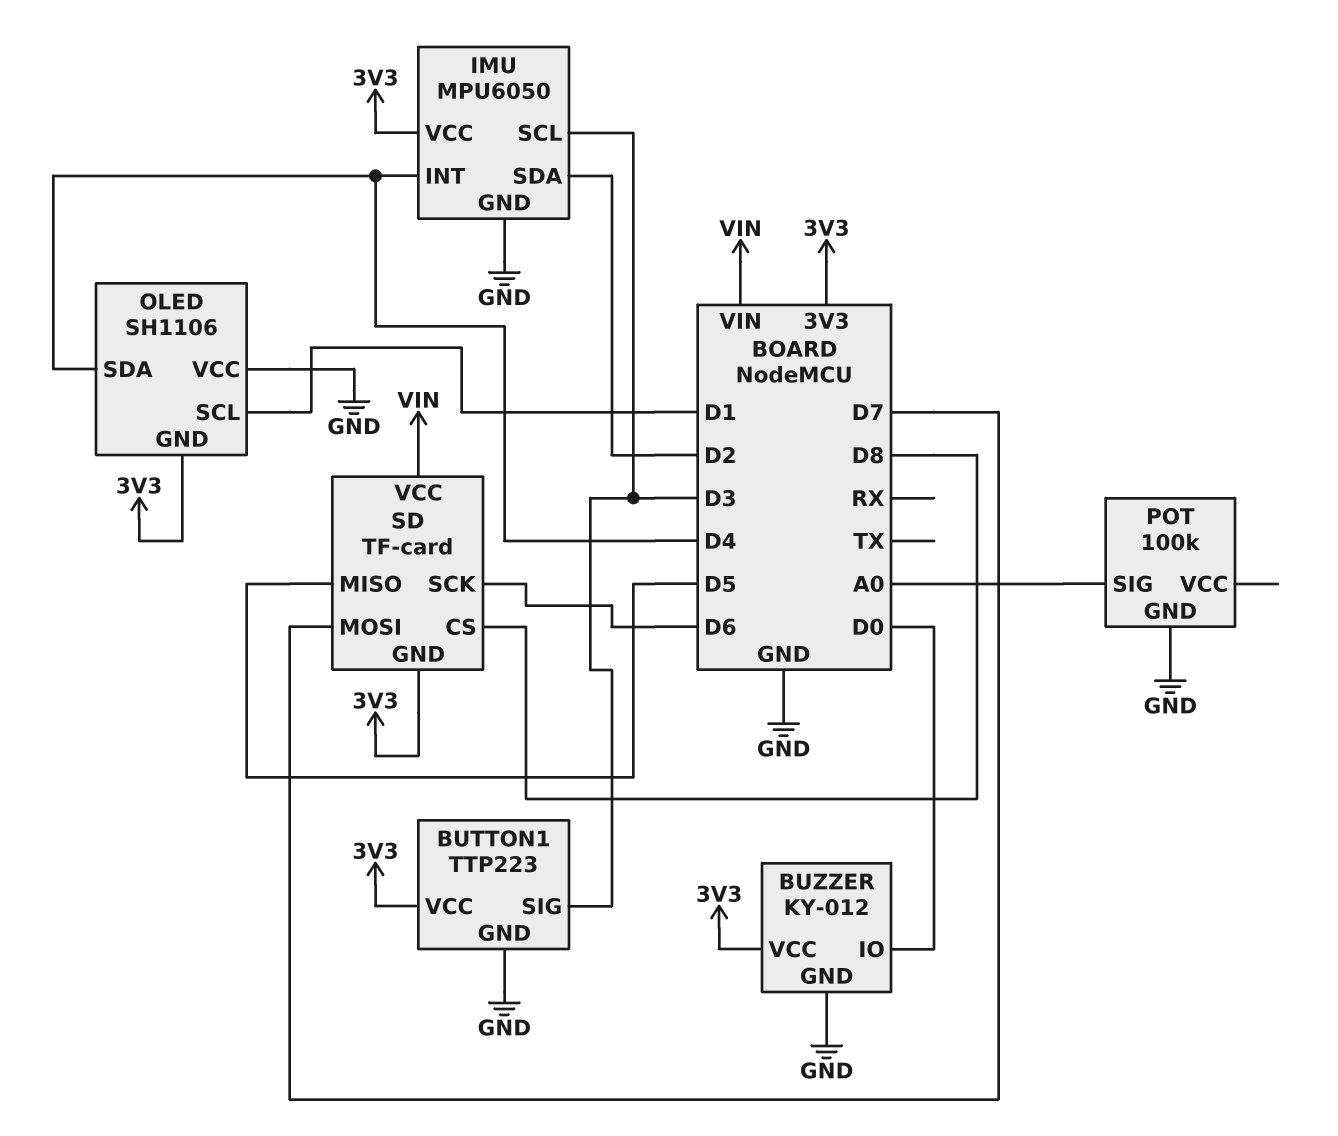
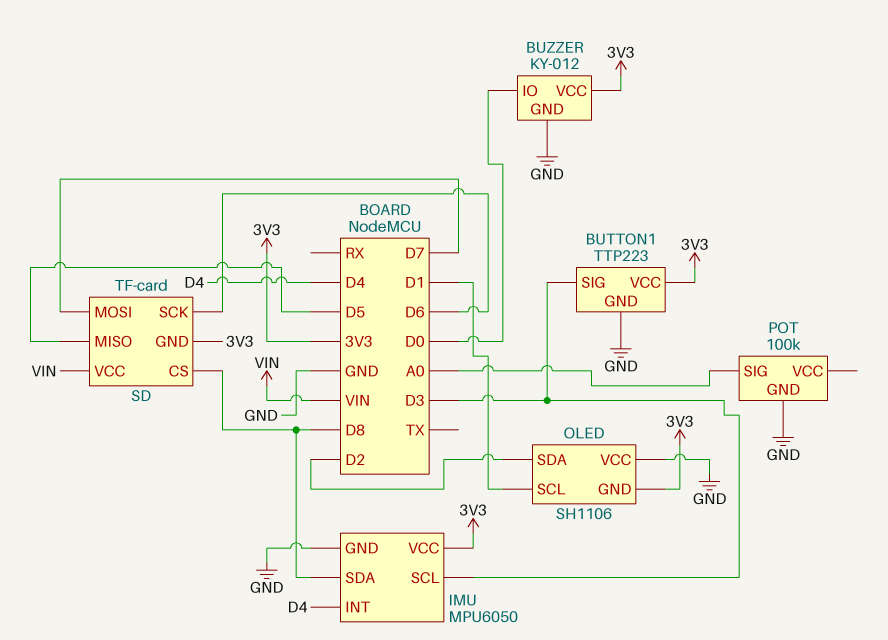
IMU pin SDA: D2 -> D8
OLED pin SDA: D4 -> D2

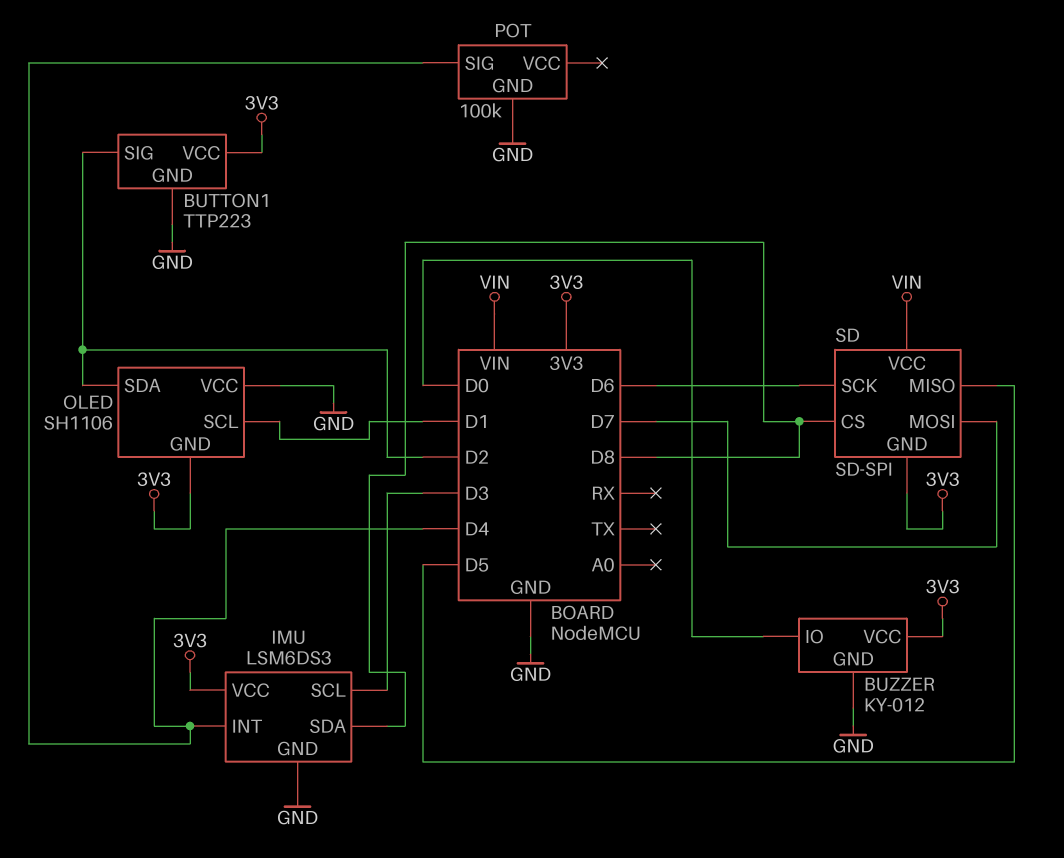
BUTTON1 pin SIG: D3 -> D2
IMU: MPU6050 -> LSM6DS3
POT pin SIG: A0 -> D4
SD: TF-card -> SD-SPI

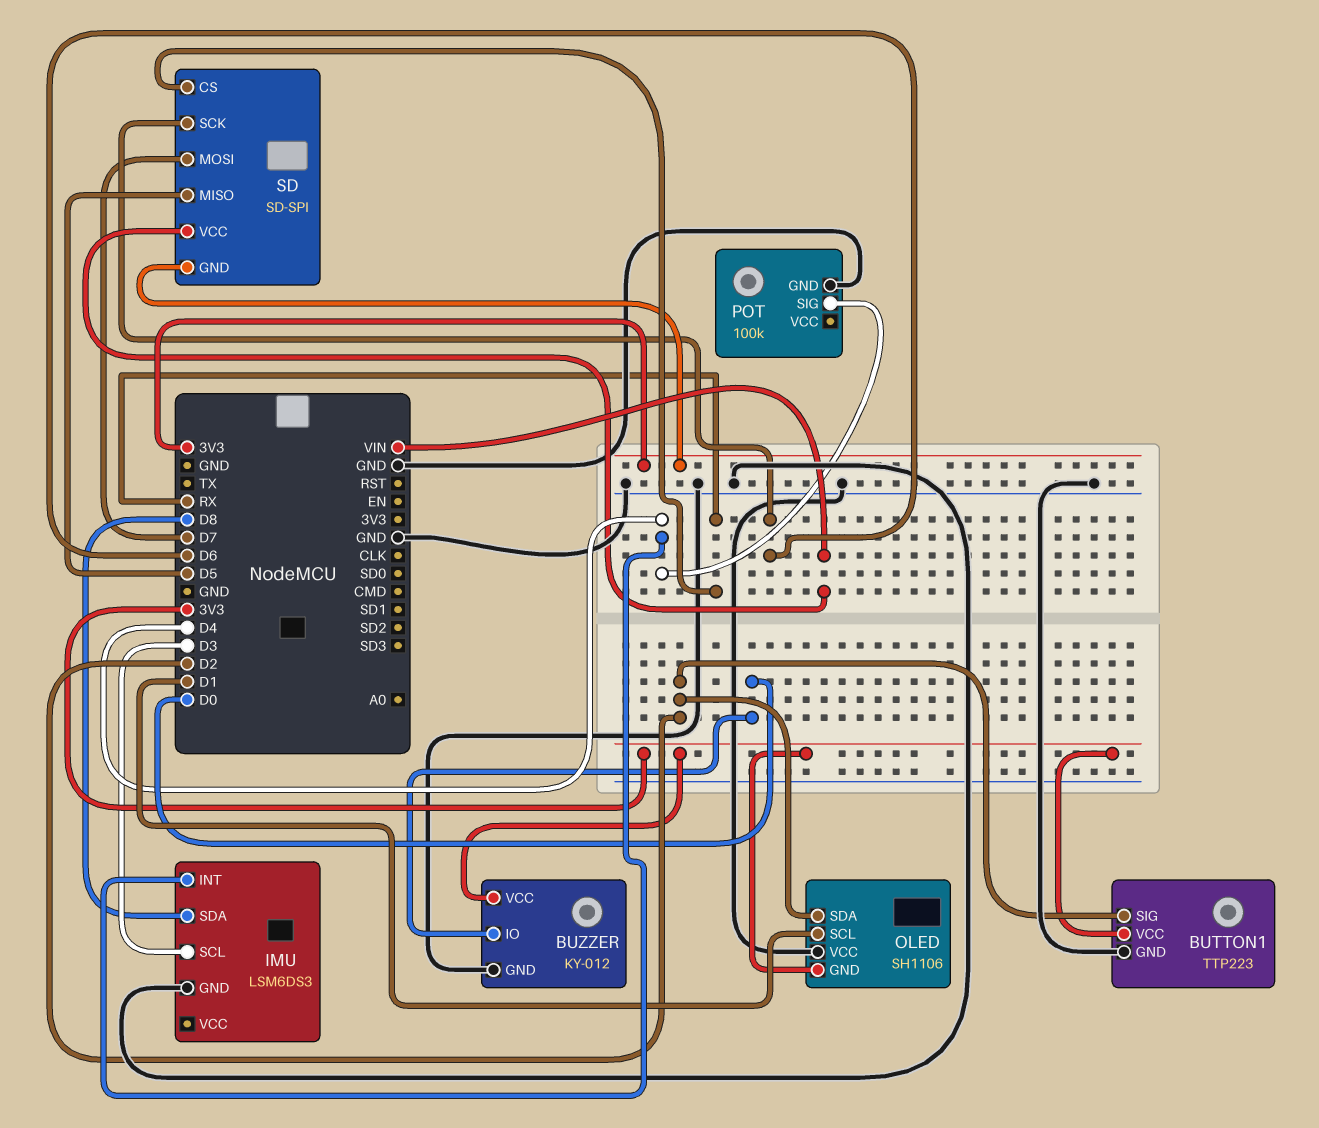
IMU pin VCC: 3V3 -> none
SD pin CS: D8 -> RX

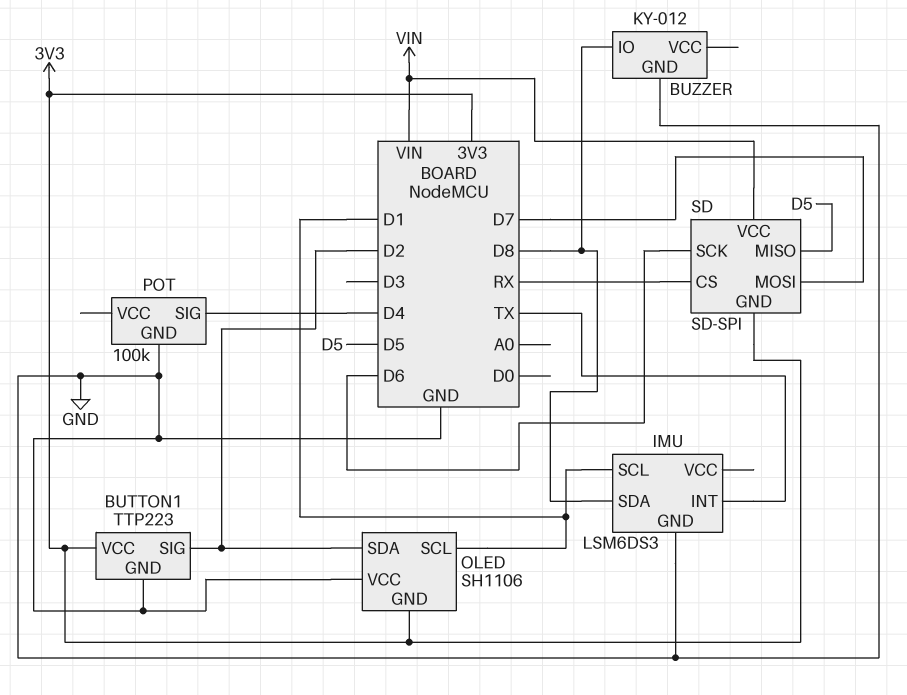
BUZZER pin IO: D0 -> D8
BUZZER pin VCC: 3V3 -> none
IMU pin INT: D4 -> TX
IMU pin SCL: D3 -> D1

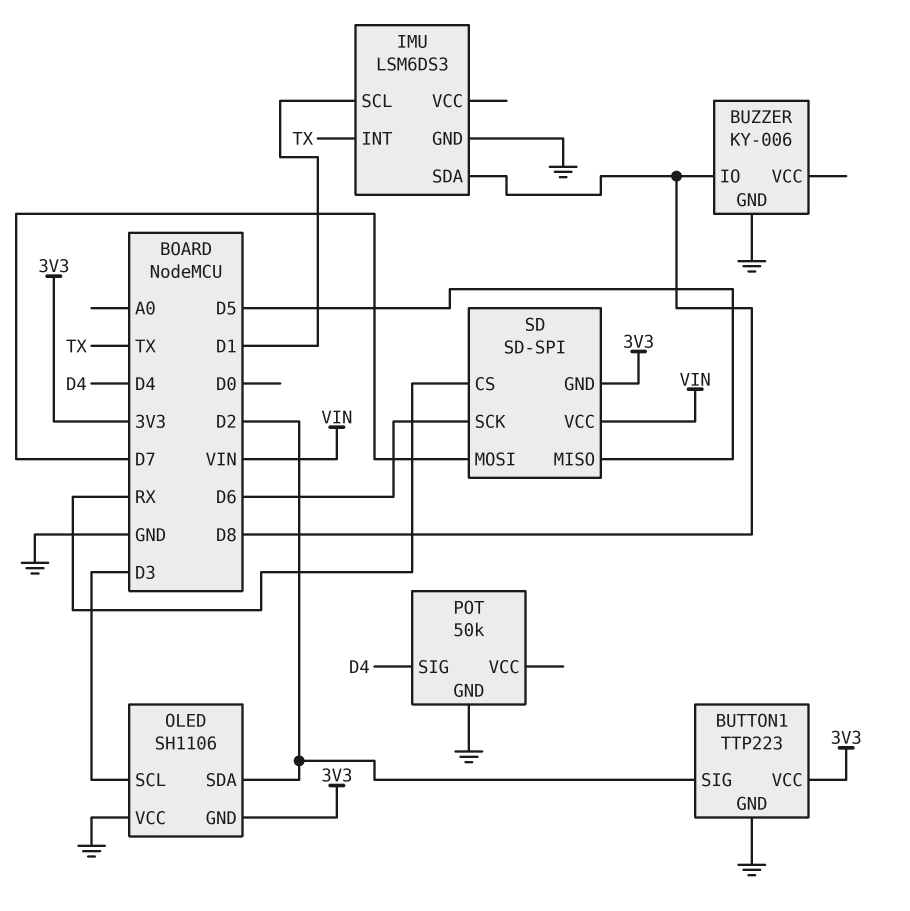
BUZZER: KY-012 -> KY-006
OLED pin SCL: D1 -> D3
POT: 100k -> 50k

